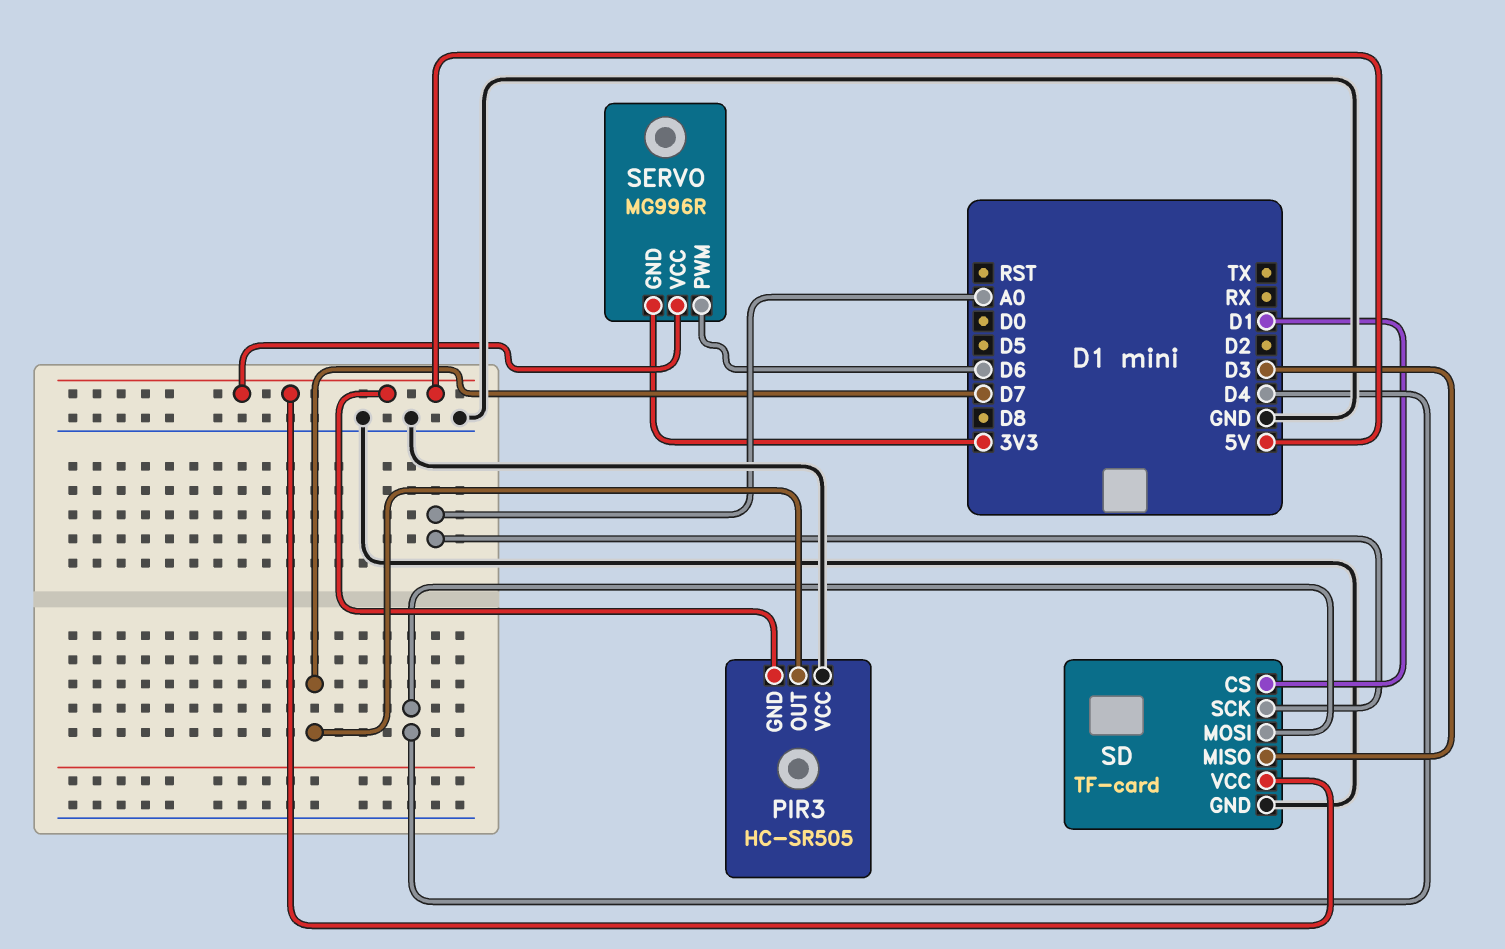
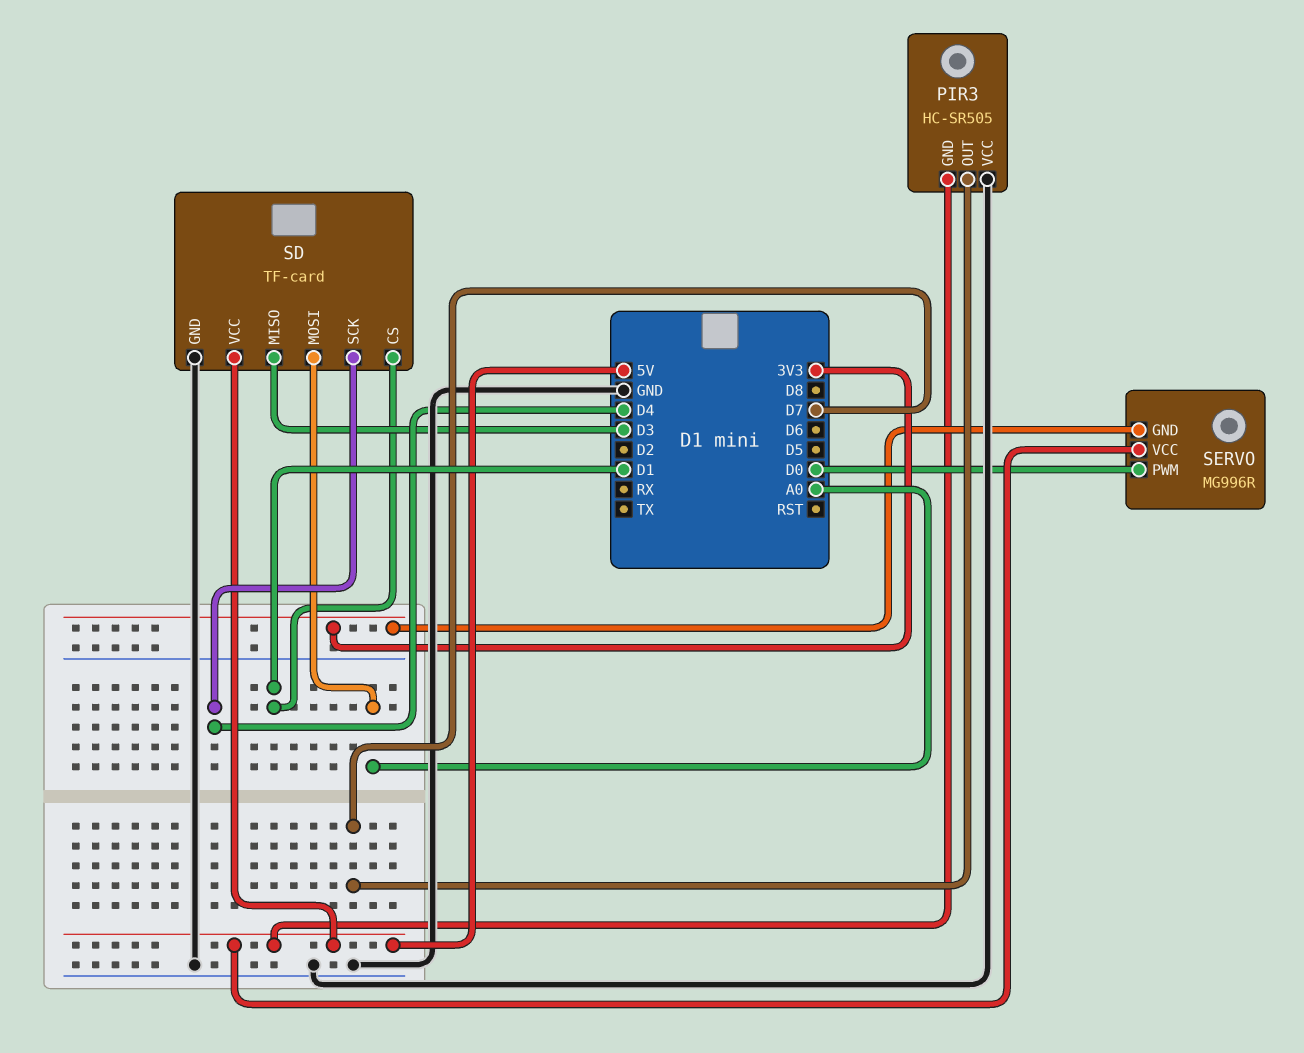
SD pin MOSI: D4 -> A0
SD pin SCK: A0 -> D4
SERVO pin PWM: D6 -> D0

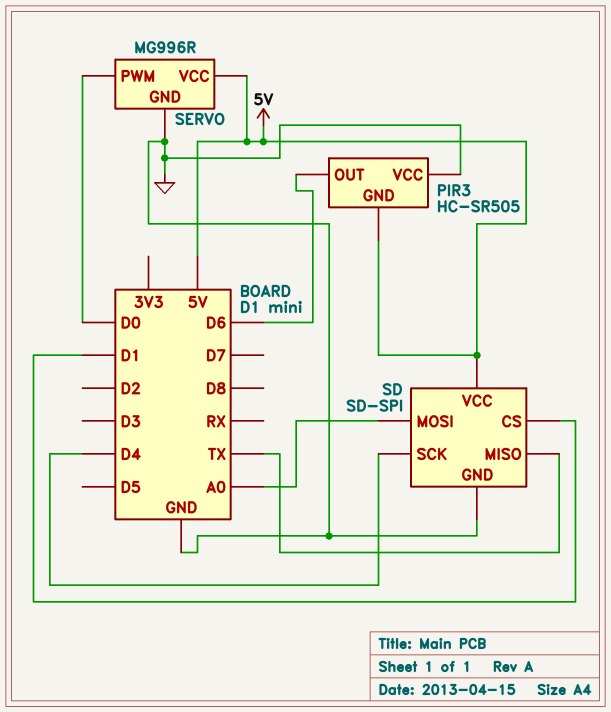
PIR3 pin OUT: D7 -> D6
SD: TF-card -> SD-SPI
SD pin MISO: D3 -> TX
SERVO pin GND: 3V3 -> GND

